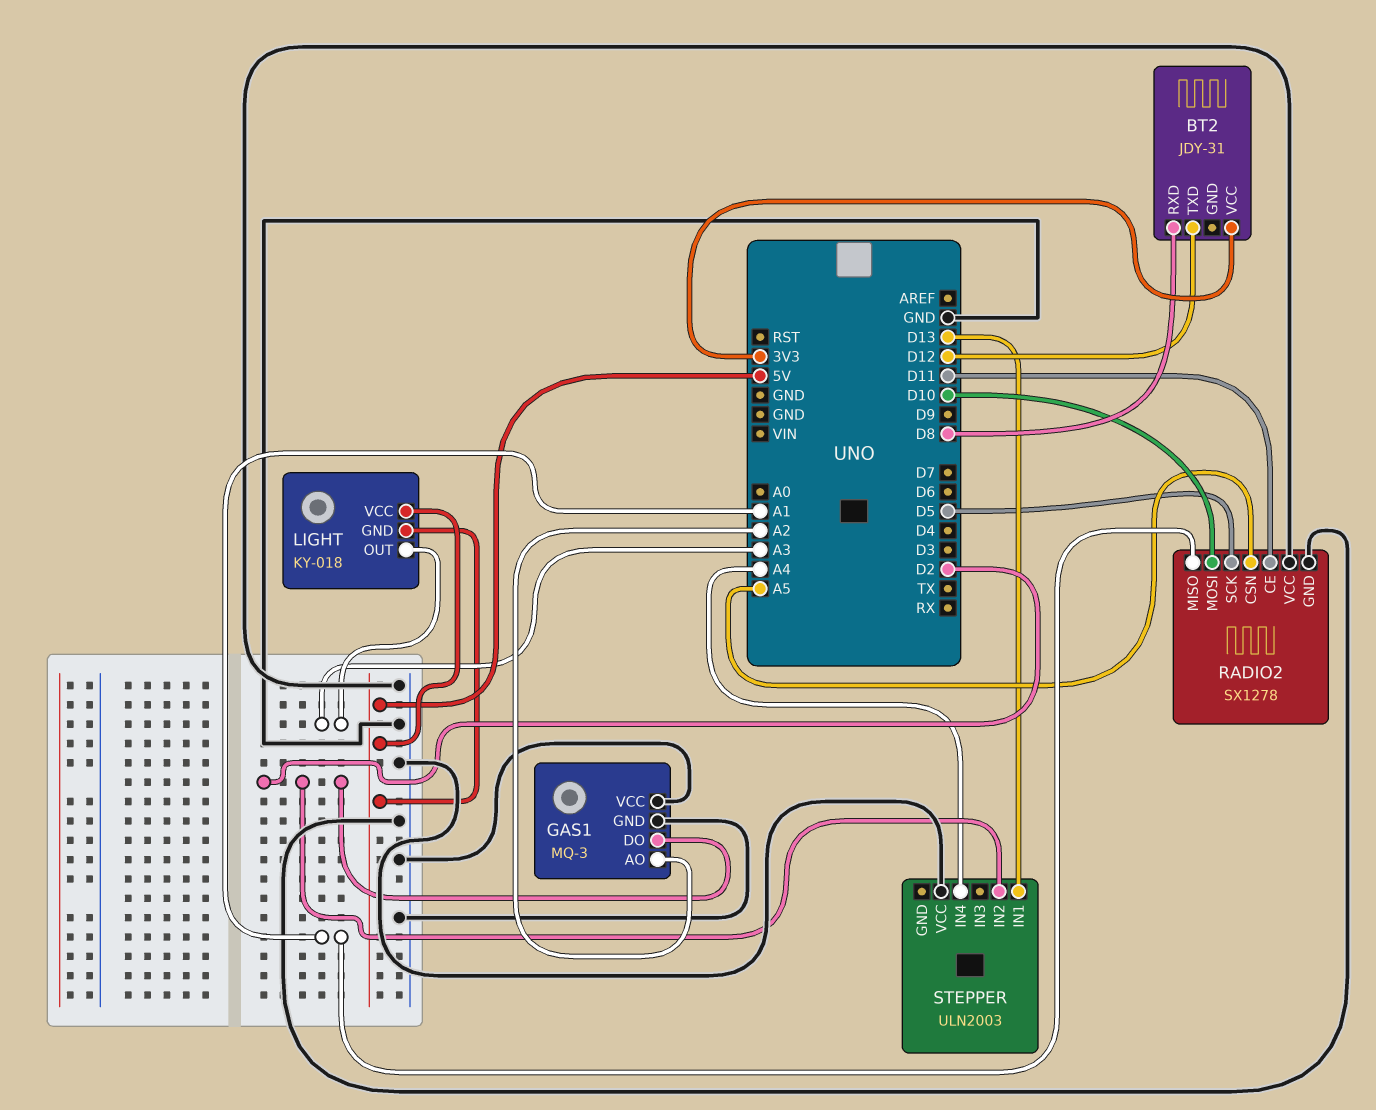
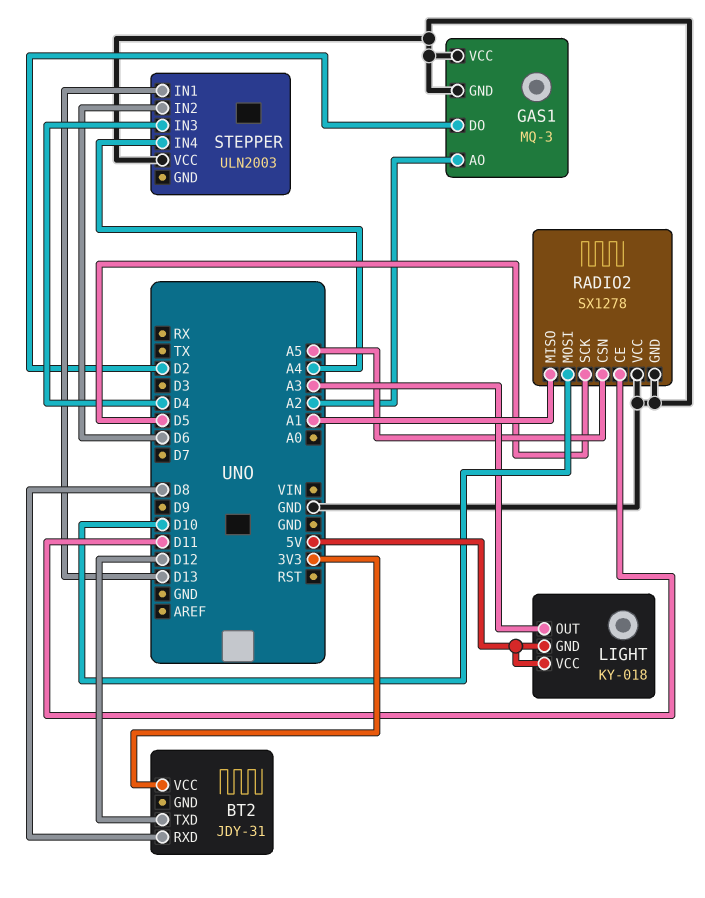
STEPPER pin IN2: D2 -> D6
STEPPER pin IN3: none -> D4

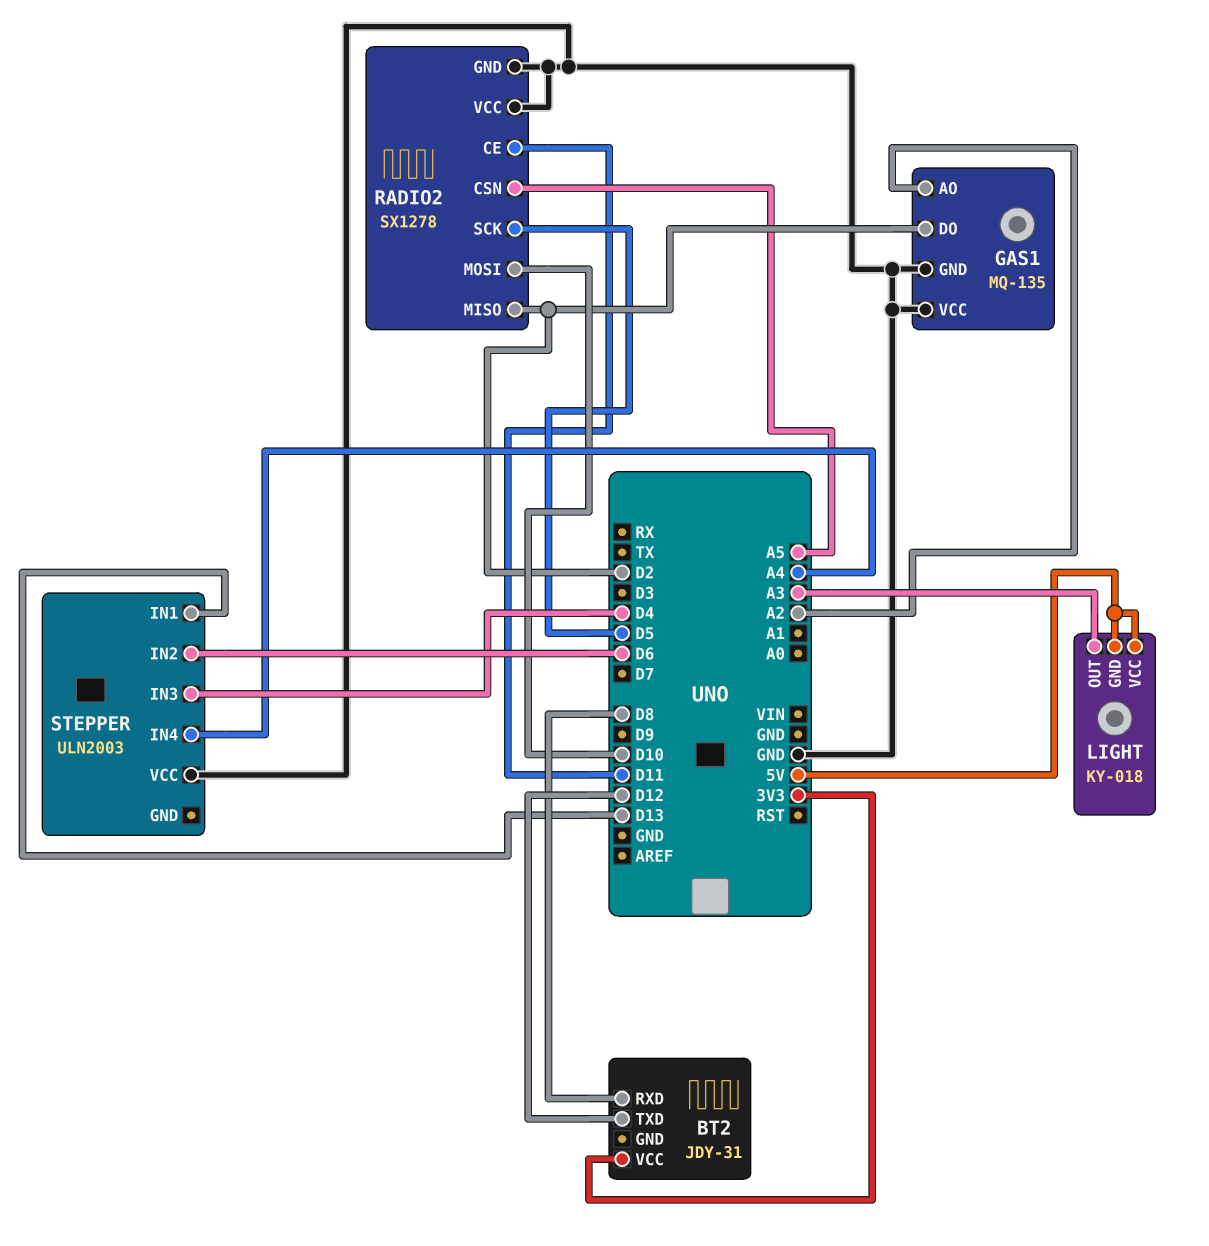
GAS1: MQ-3 -> MQ-135
RADIO2 pin MISO: A1 -> D2

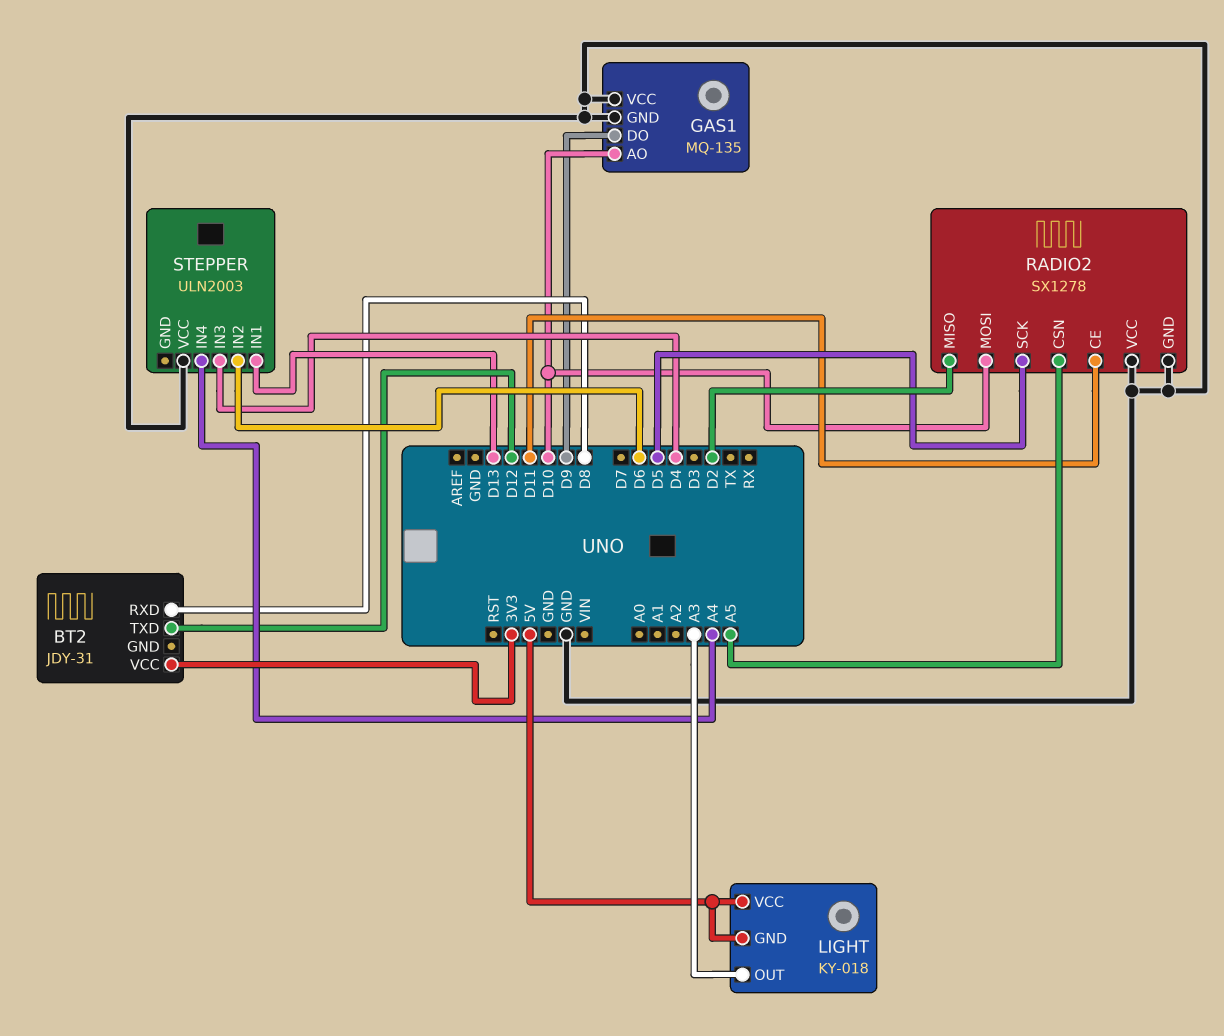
GAS1 pin AO: A2 -> D10
GAS1 pin DO: D2 -> D9

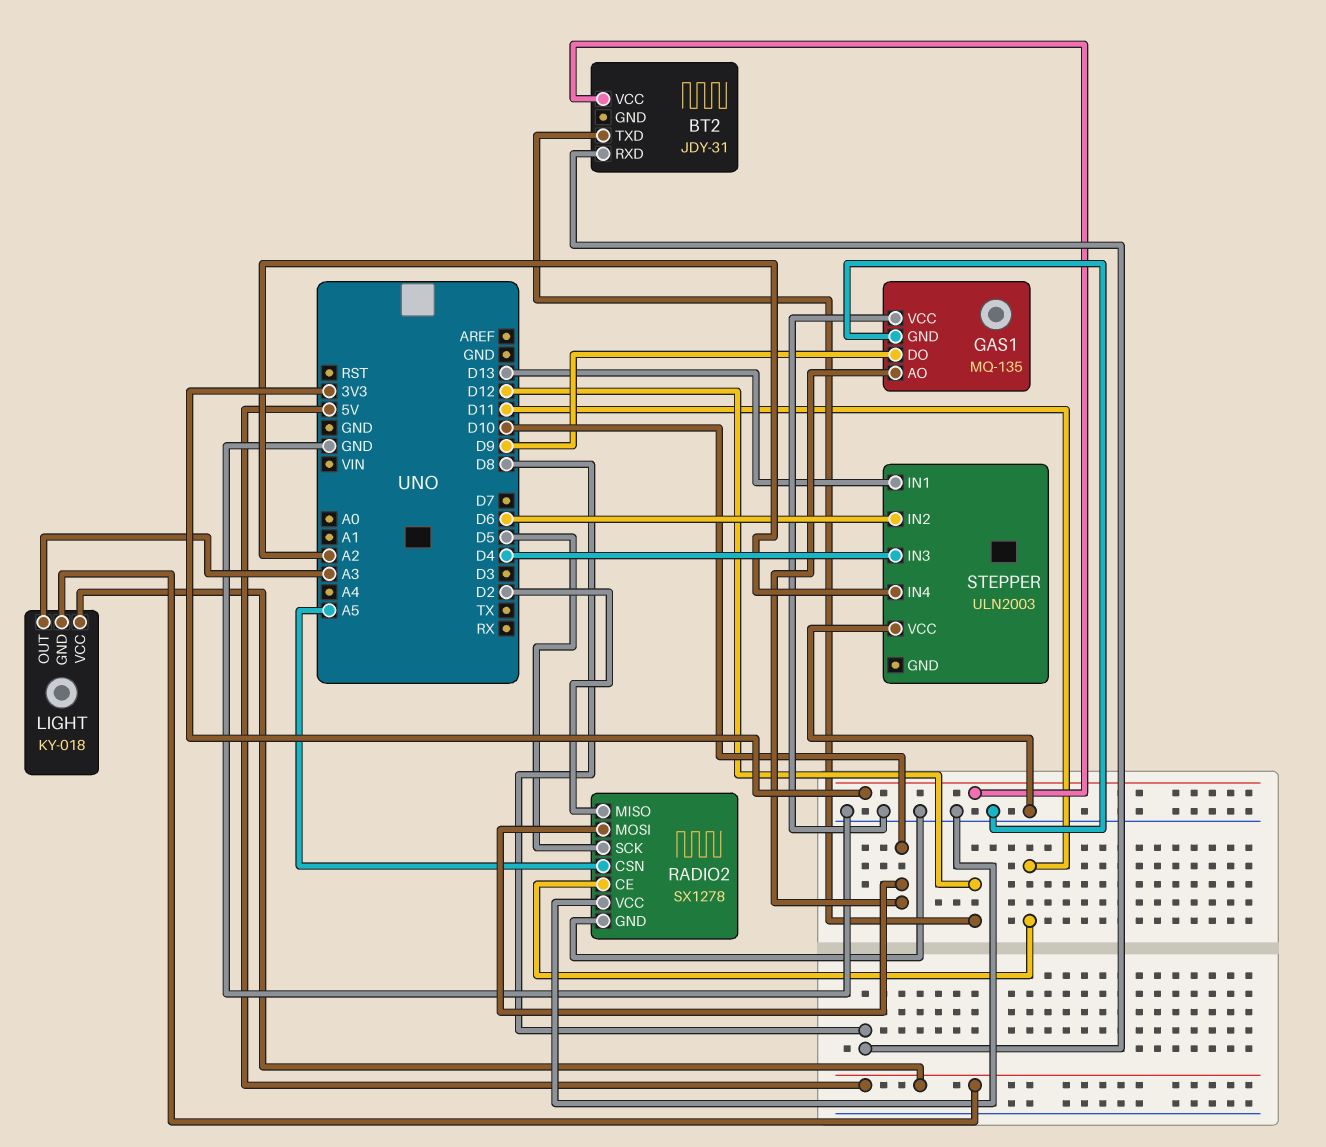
STEPPER pin IN4: A4 -> A2

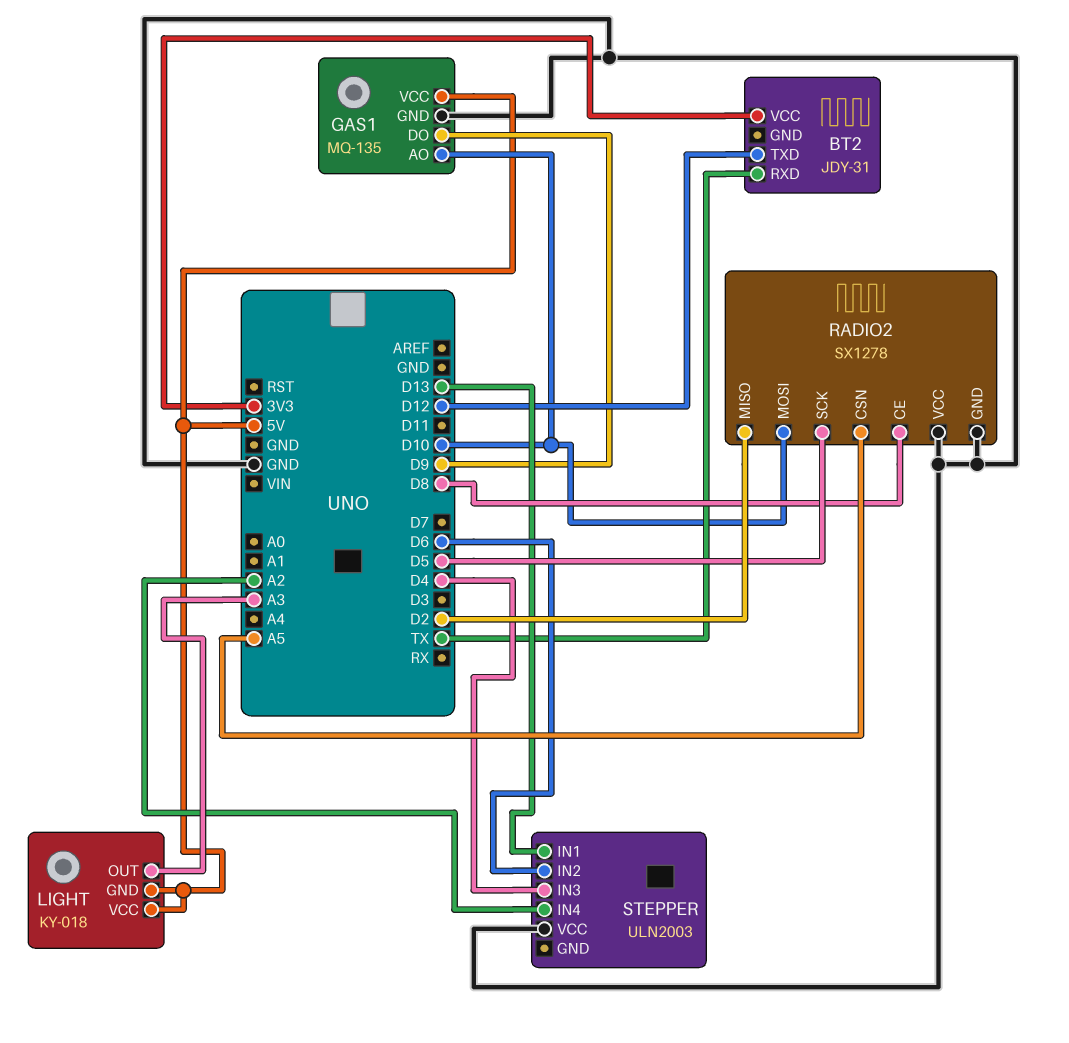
BT2 pin RXD: D8 -> TX
GAS1 pin VCC: GND -> 5V
RADIO2 pin CE: D11 -> D8

